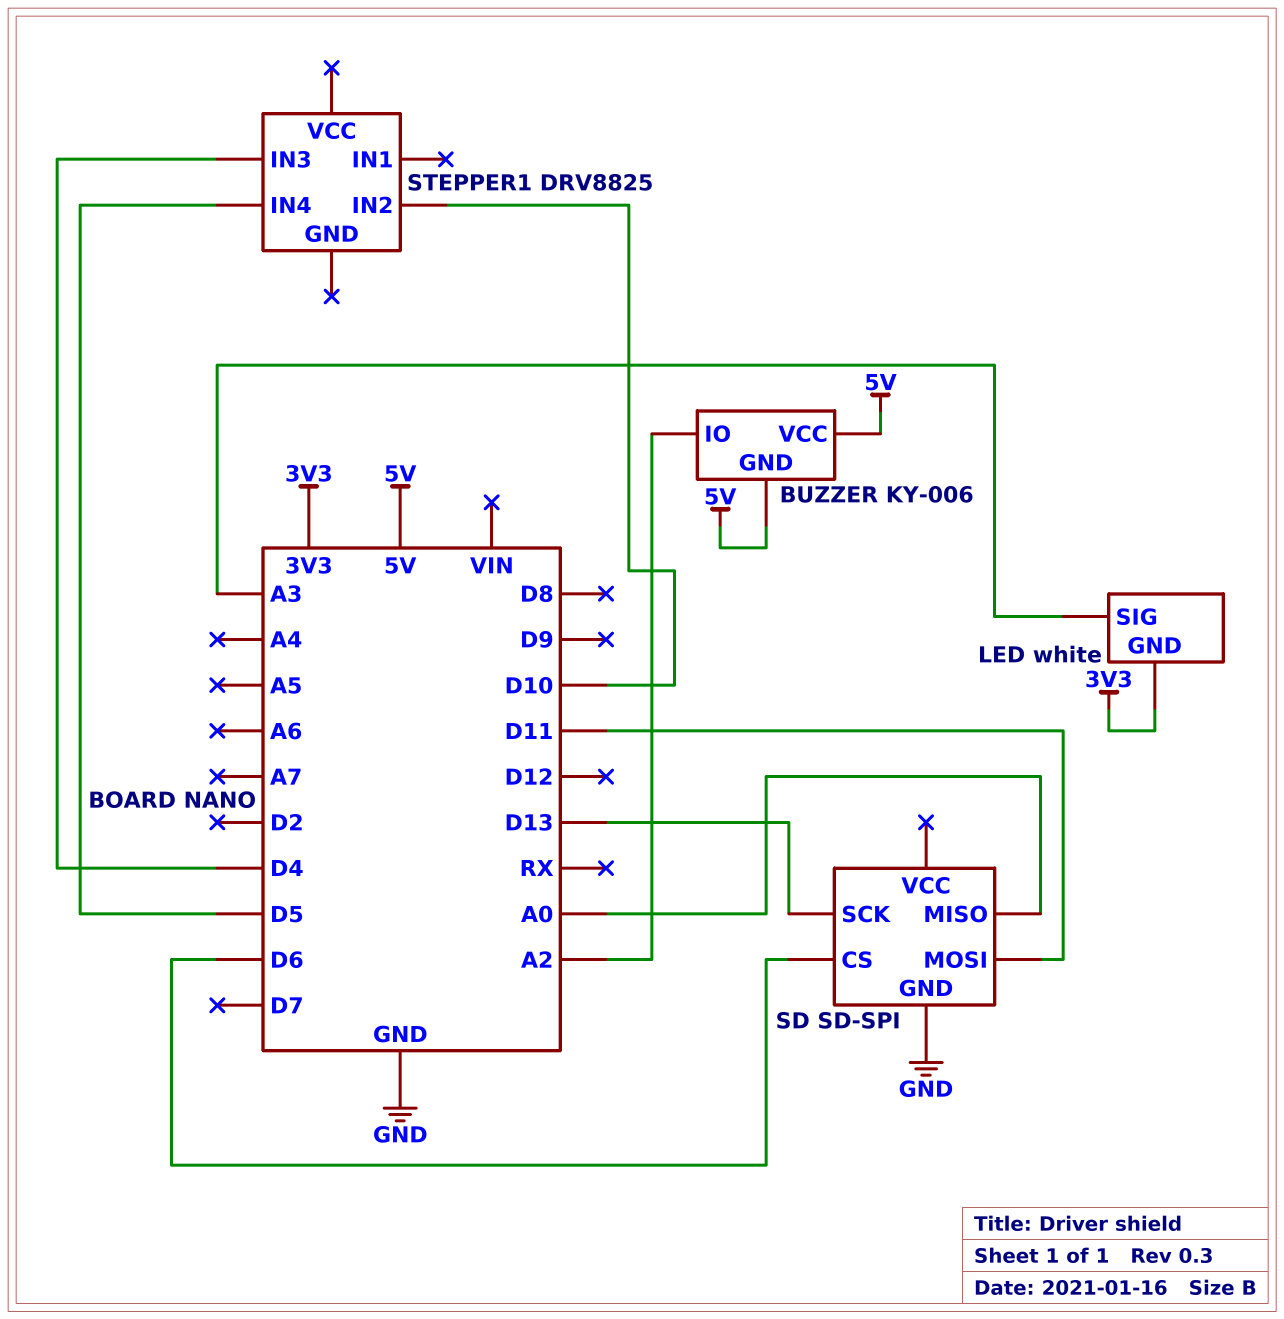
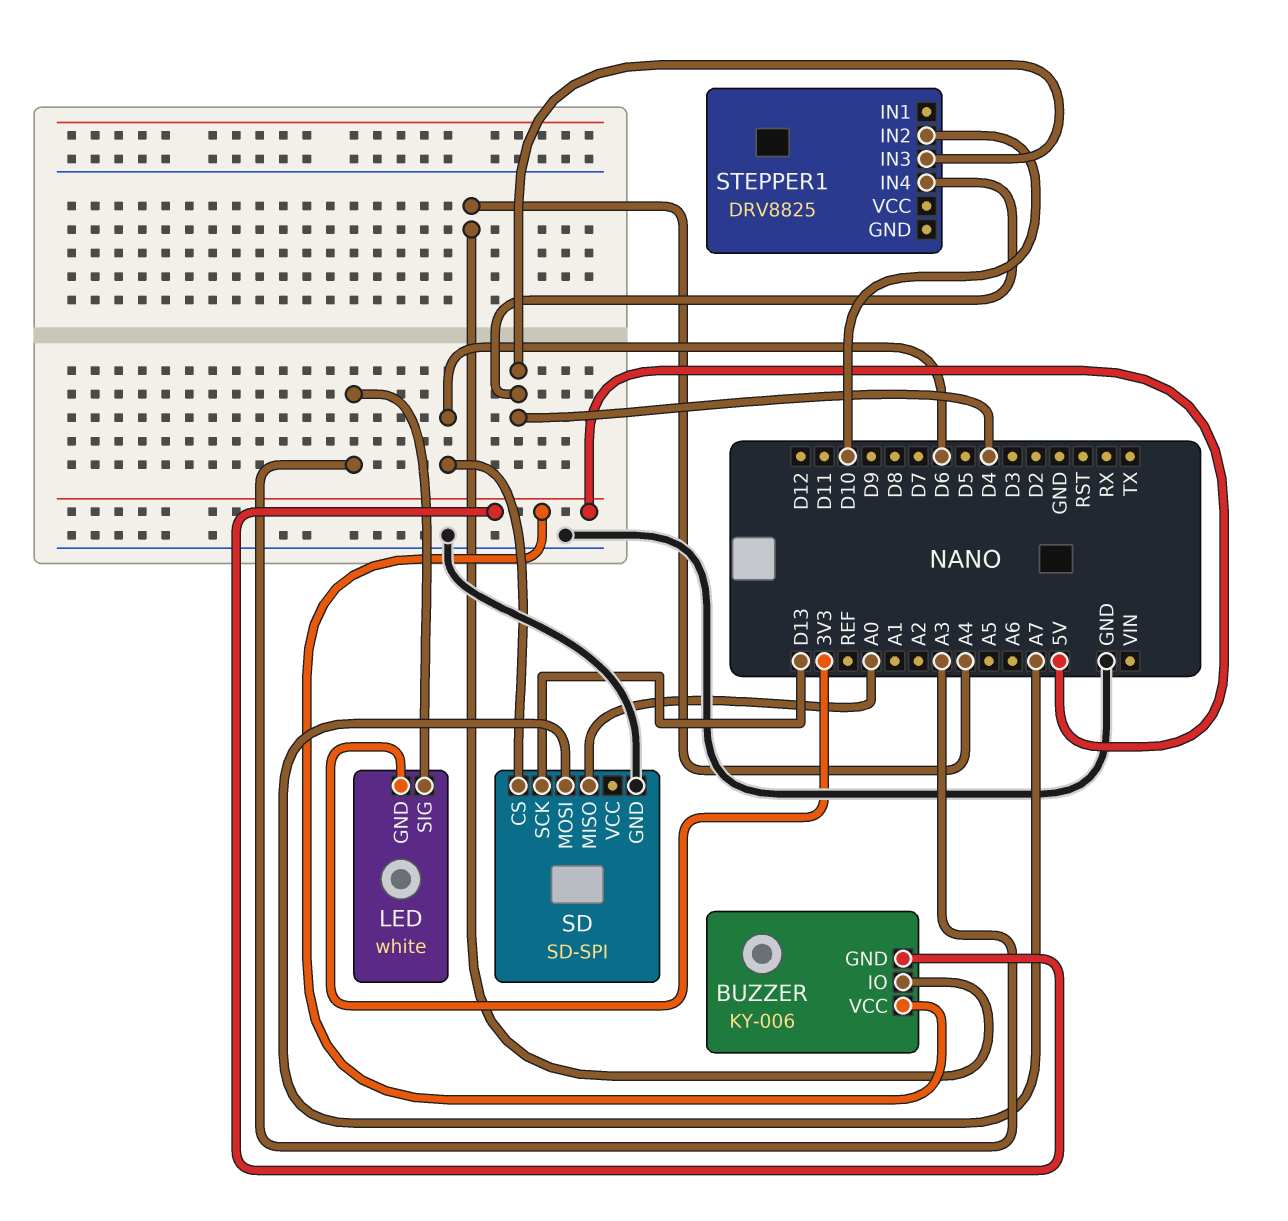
BUZZER pin IO: A2 -> A4
SD pin MOSI: D11 -> A7
STEPPER1 pin IN4: D5 -> D4

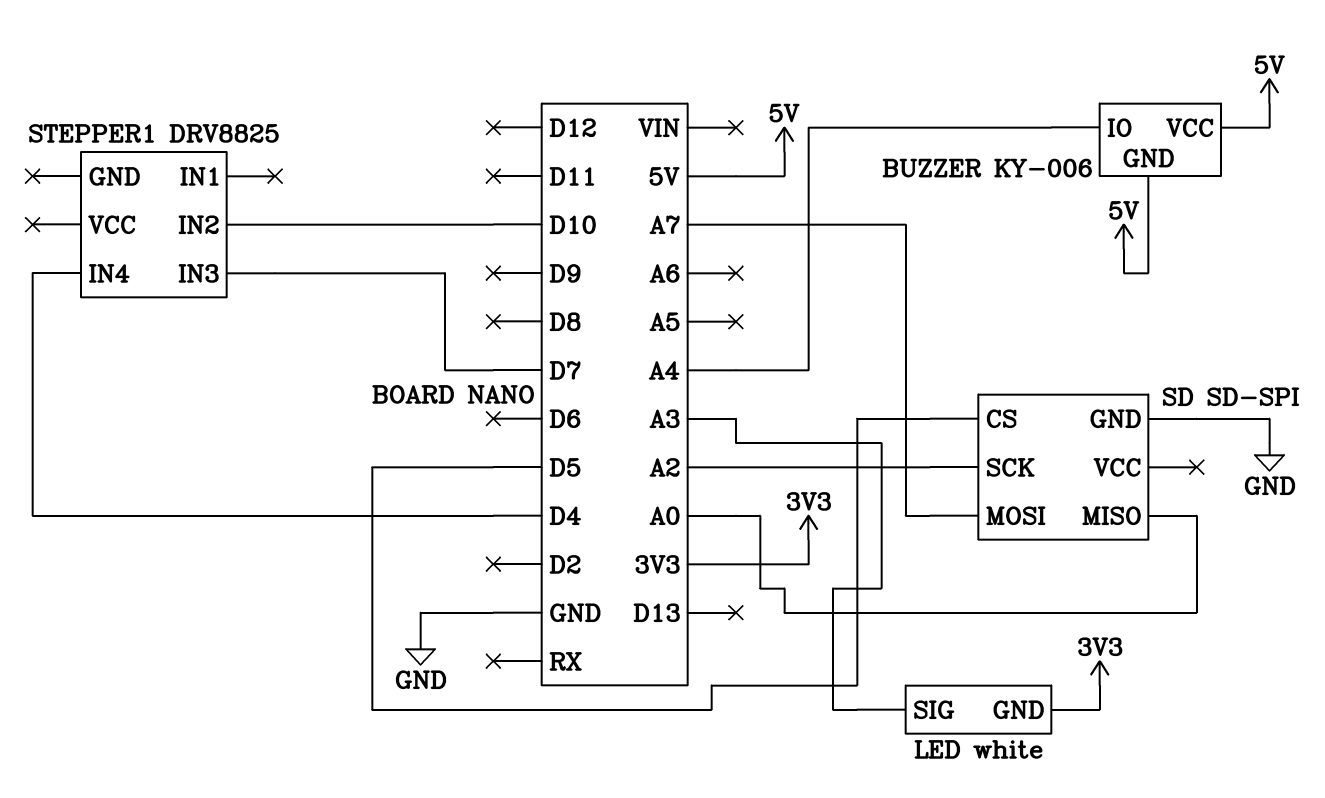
SD pin CS: D6 -> D5
SD pin SCK: D13 -> A2
STEPPER1 pin IN3: D4 -> D7

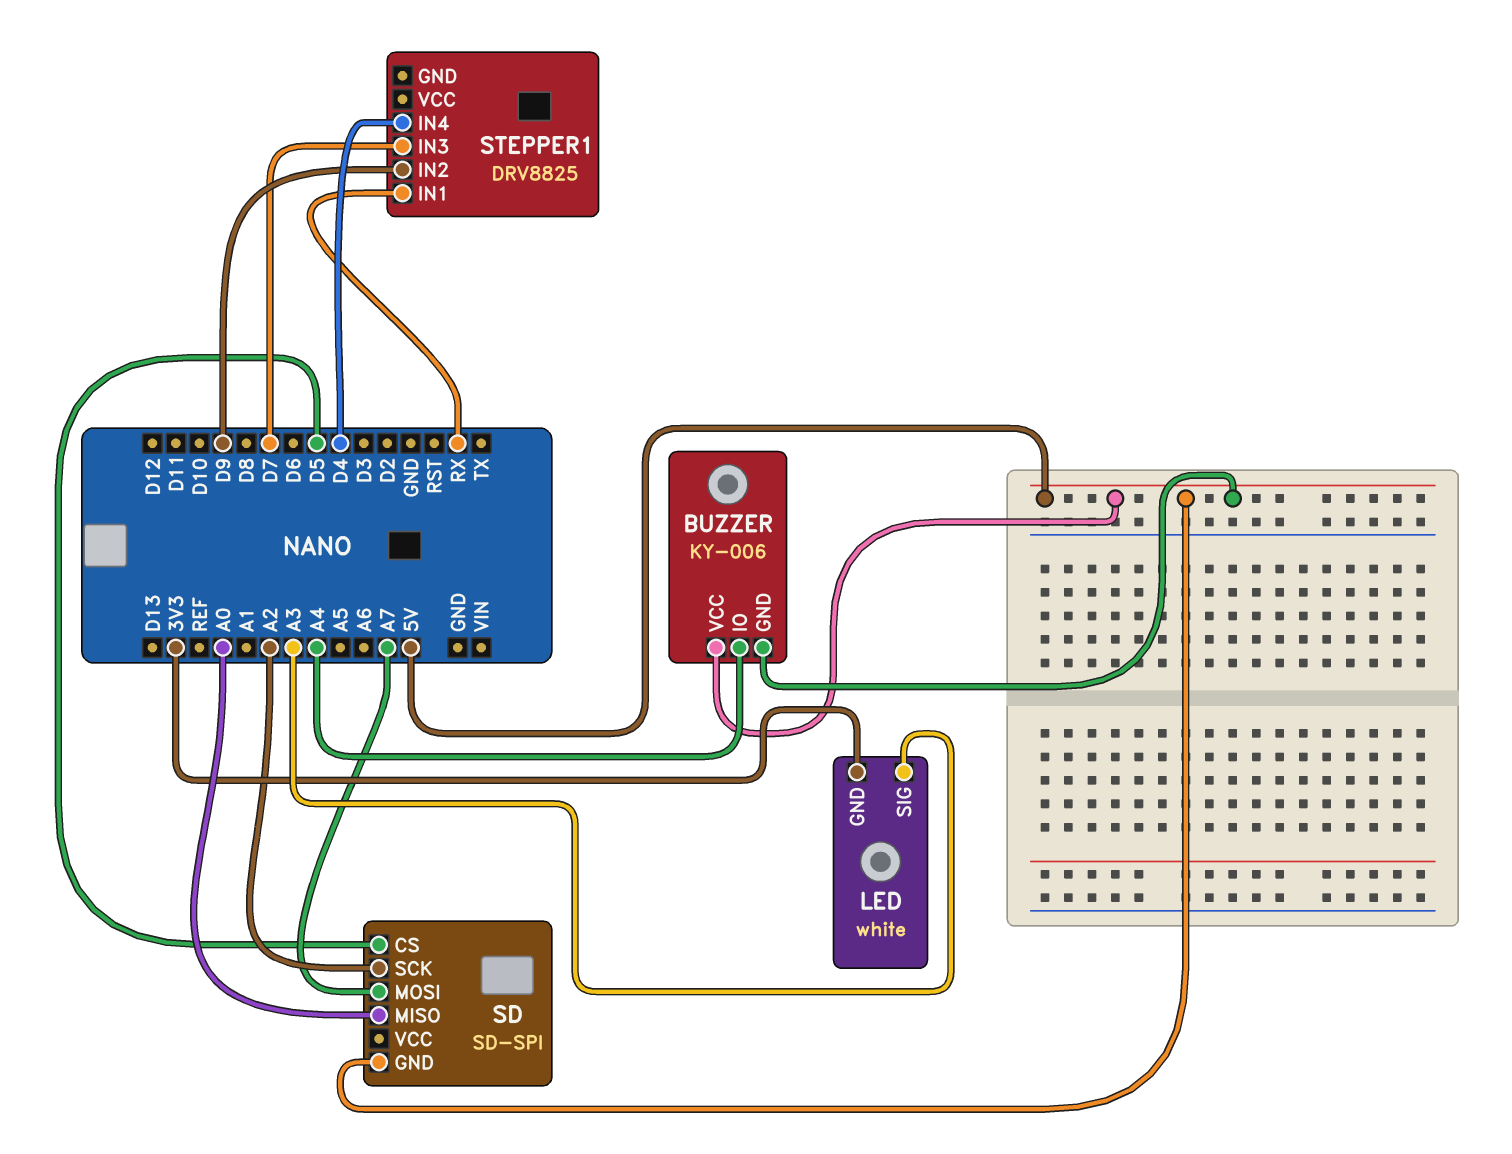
SD pin GND: GND -> 5V
STEPPER1 pin IN1: none -> RX
STEPPER1 pin IN2: D10 -> D9

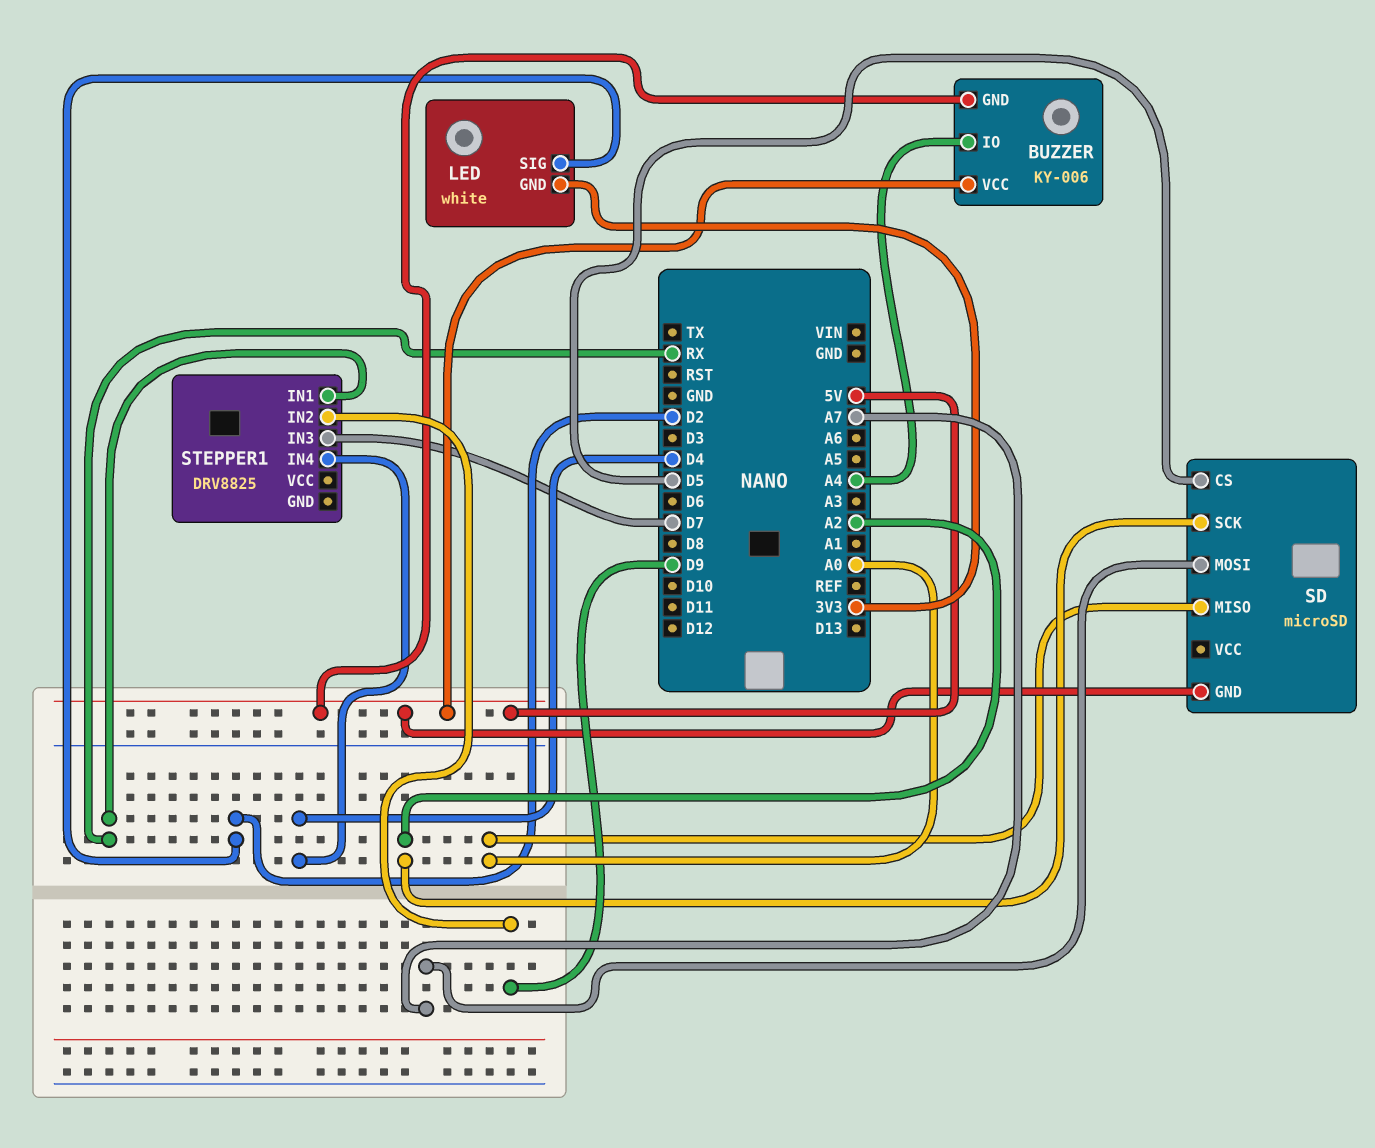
LED pin SIG: A3 -> D2
SD: SD-SPI -> microSD

